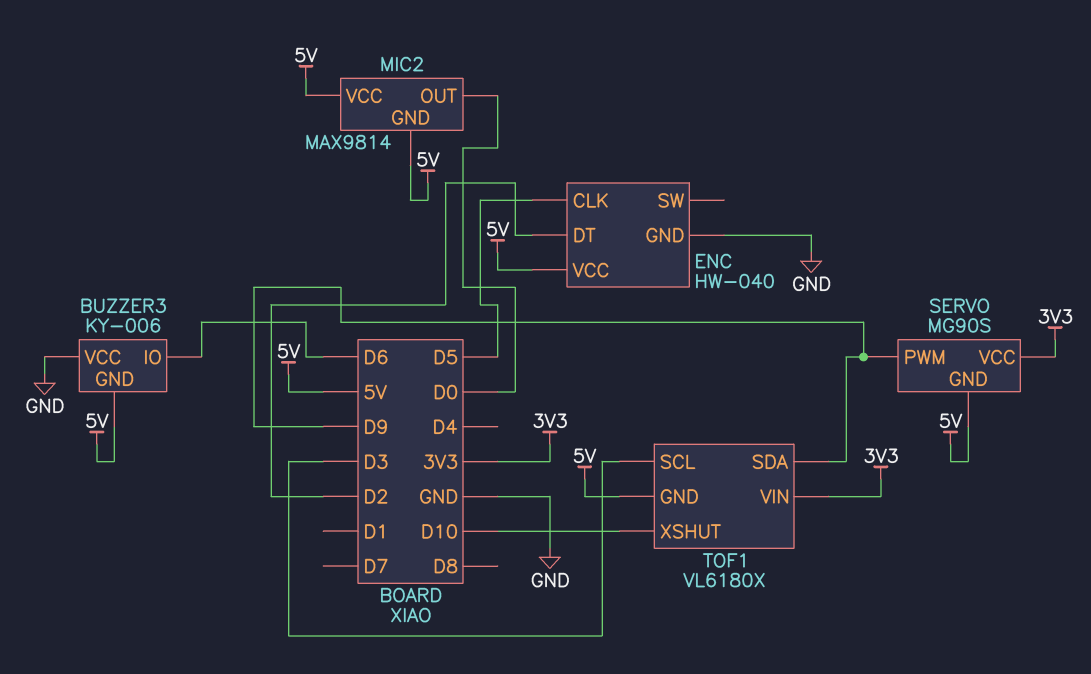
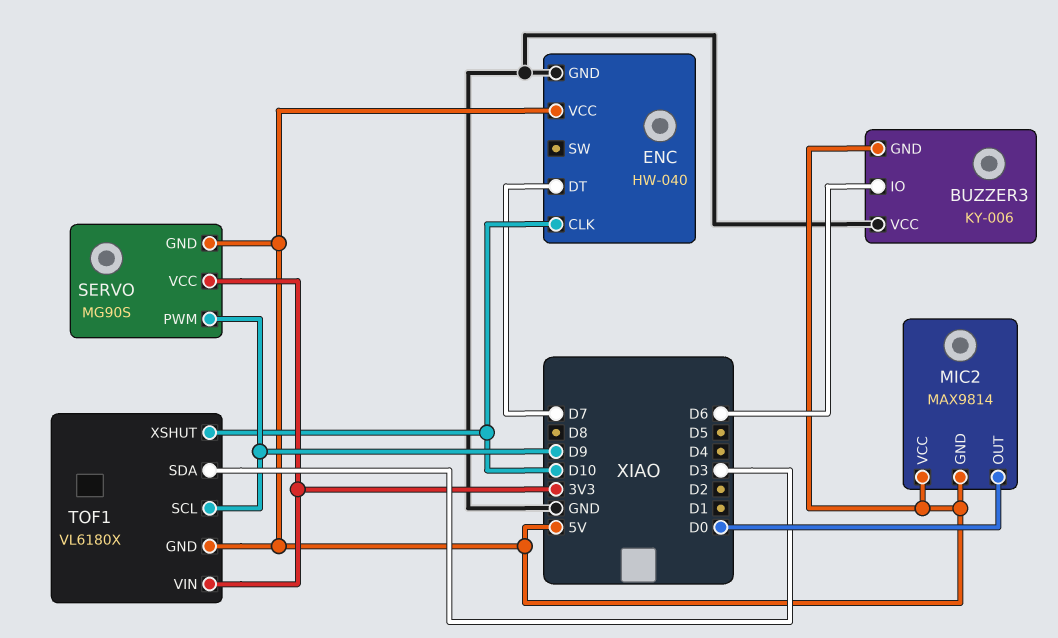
ENC pin CLK: D5 -> D10
ENC pin DT: D2 -> D7
TOF1 pin SCL: D3 -> D9
TOF1 pin SDA: D9 -> D3

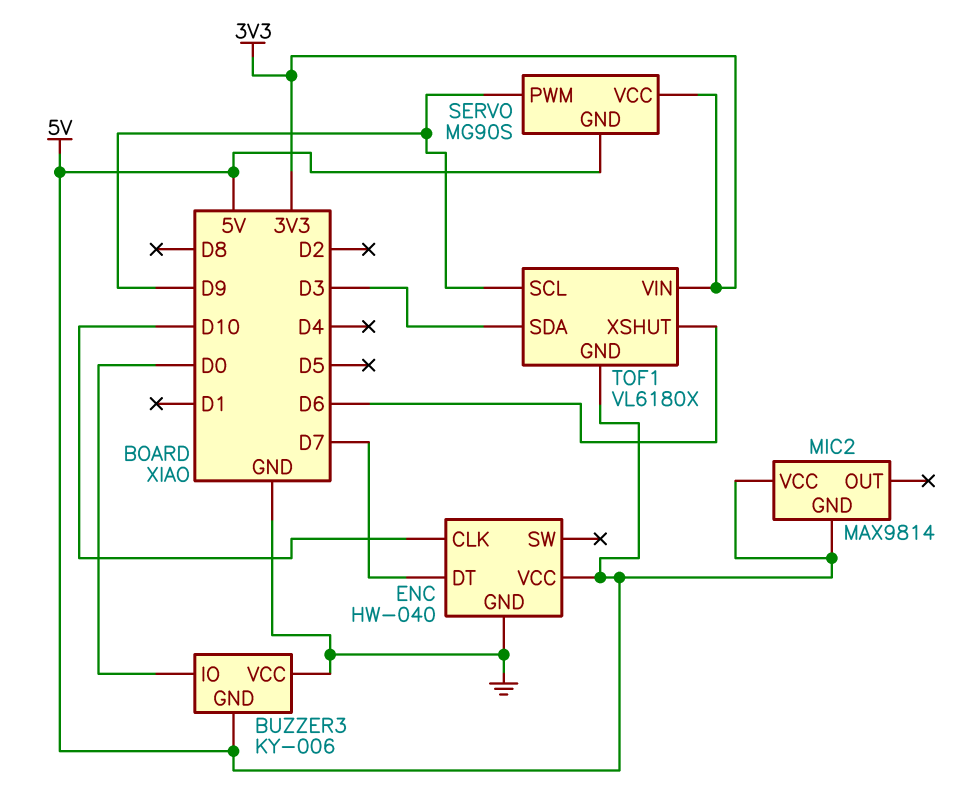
BUZZER3 pin IO: D6 -> D0
MIC2 pin OUT: D0 -> none
TOF1 pin XSHUT: D10 -> D6

